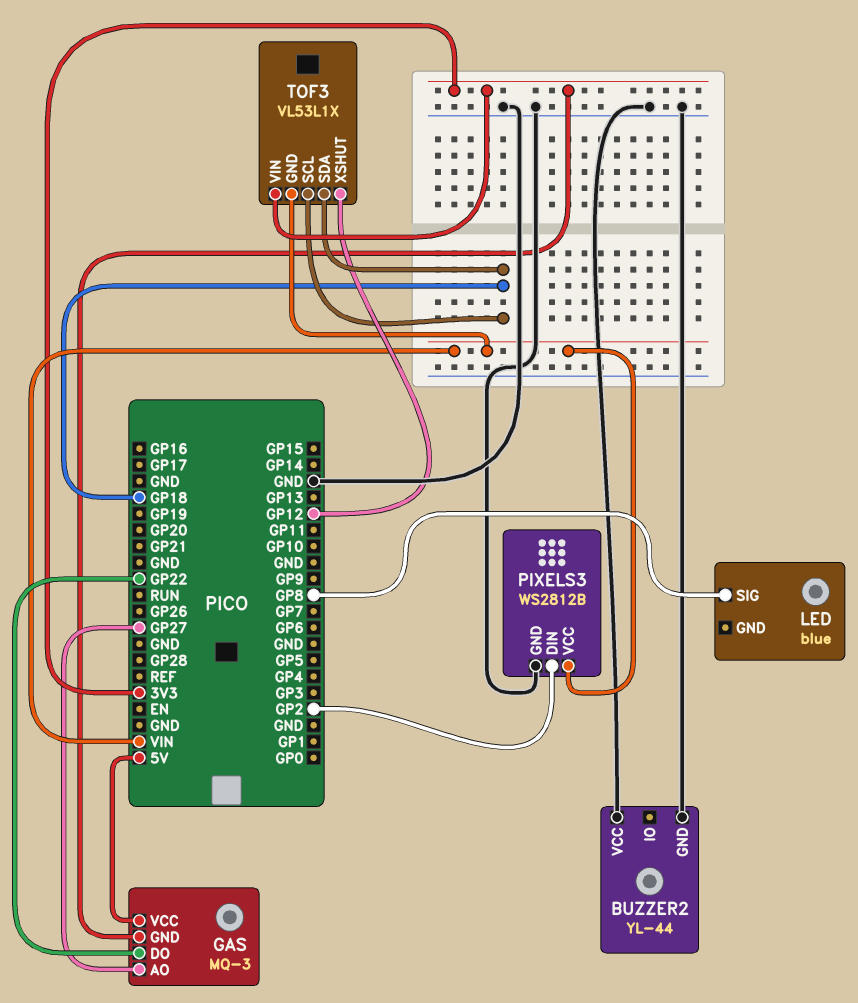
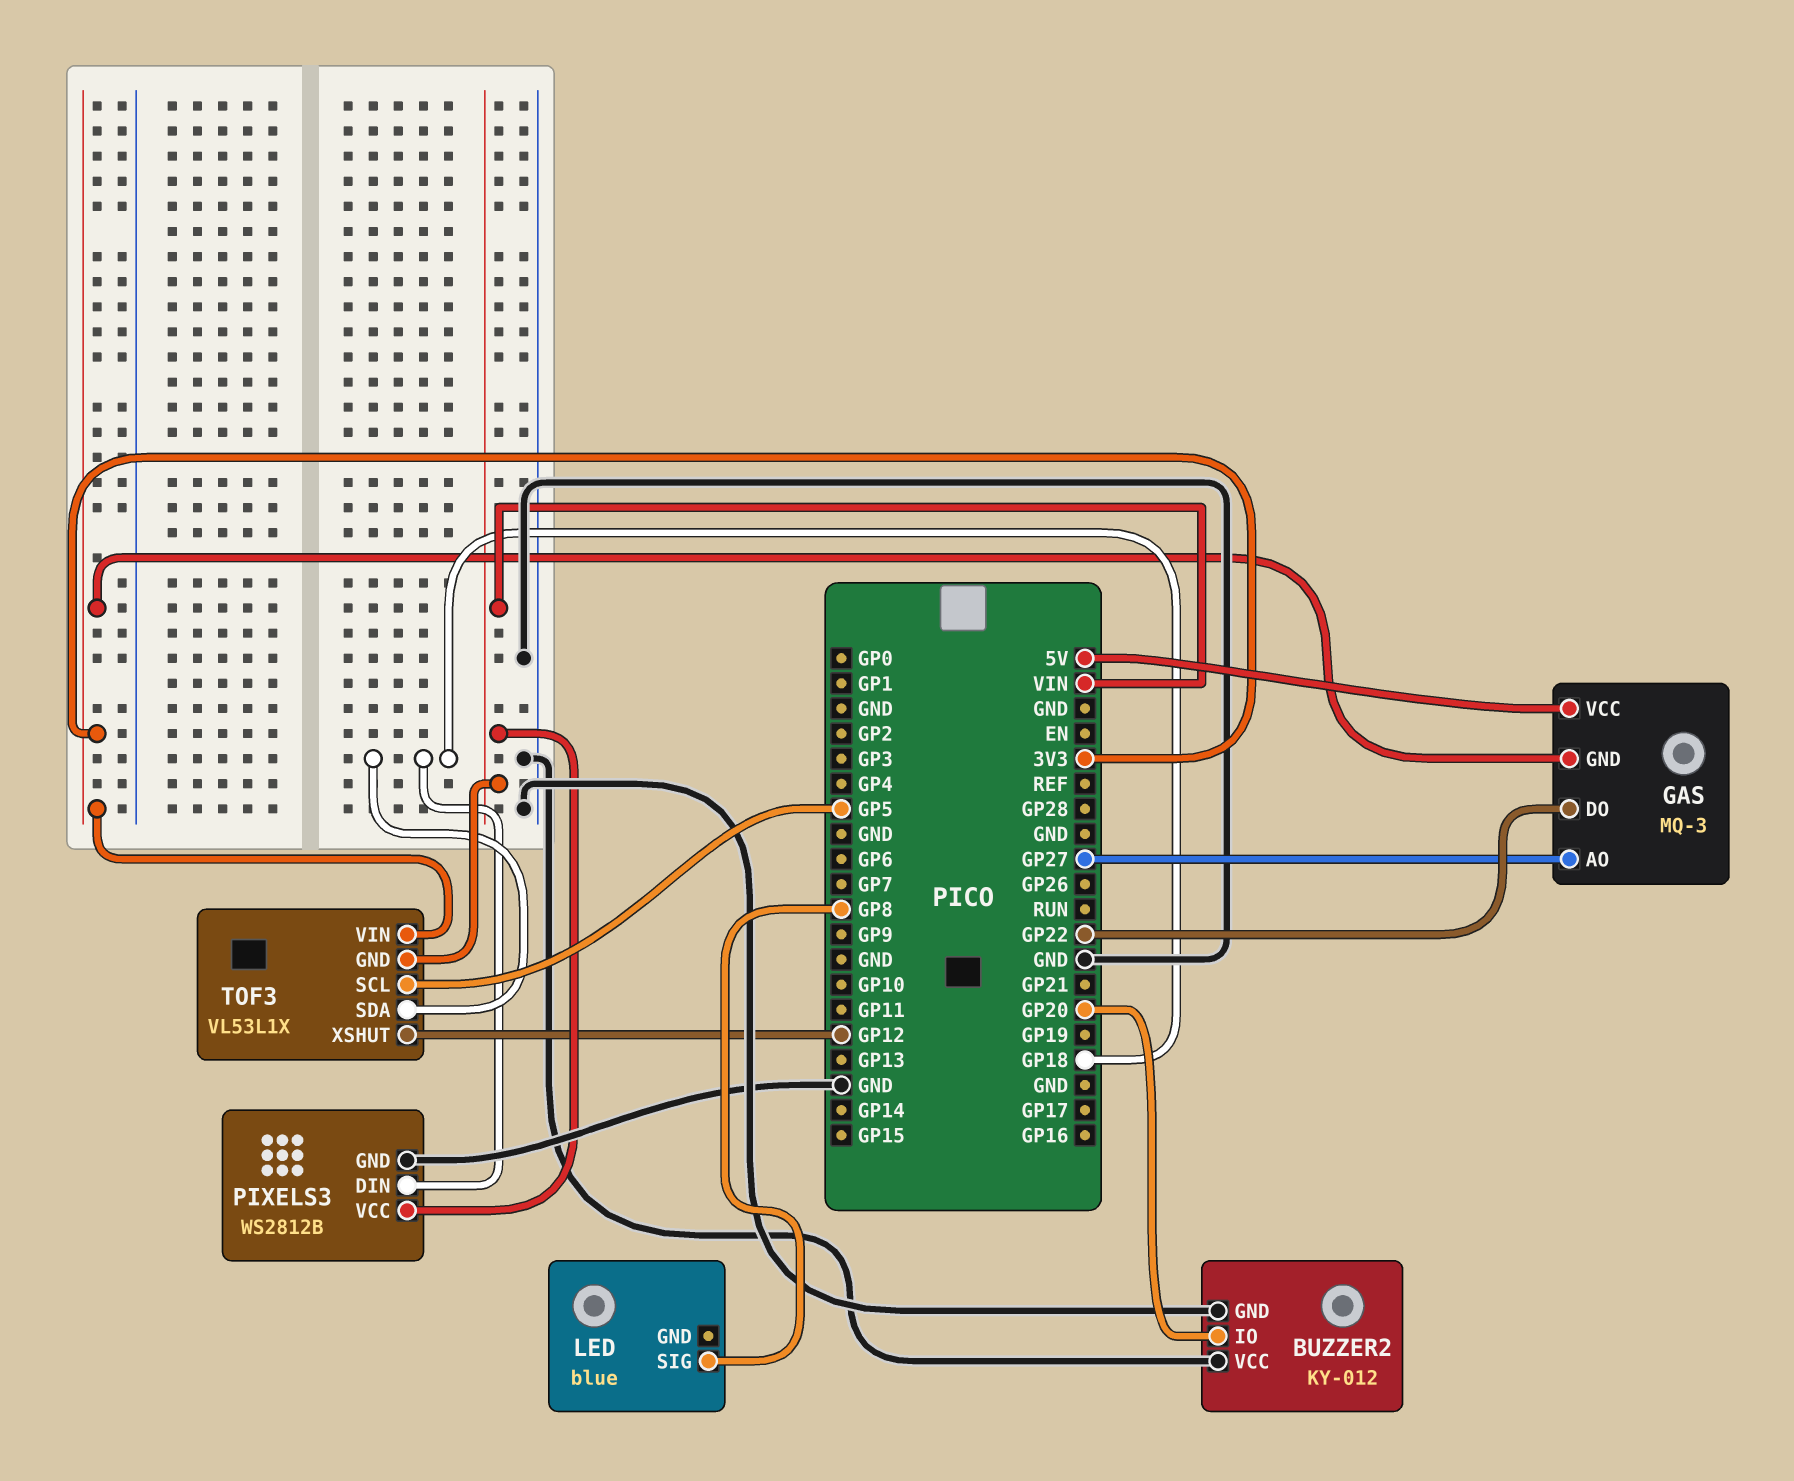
BUZZER2: YL-44 -> KY-012
BUZZER2 pin IO: none -> GP20
PIXELS3 pin DIN: GP2 -> GP18
TOF3 pin SCL: GP18 -> GP5

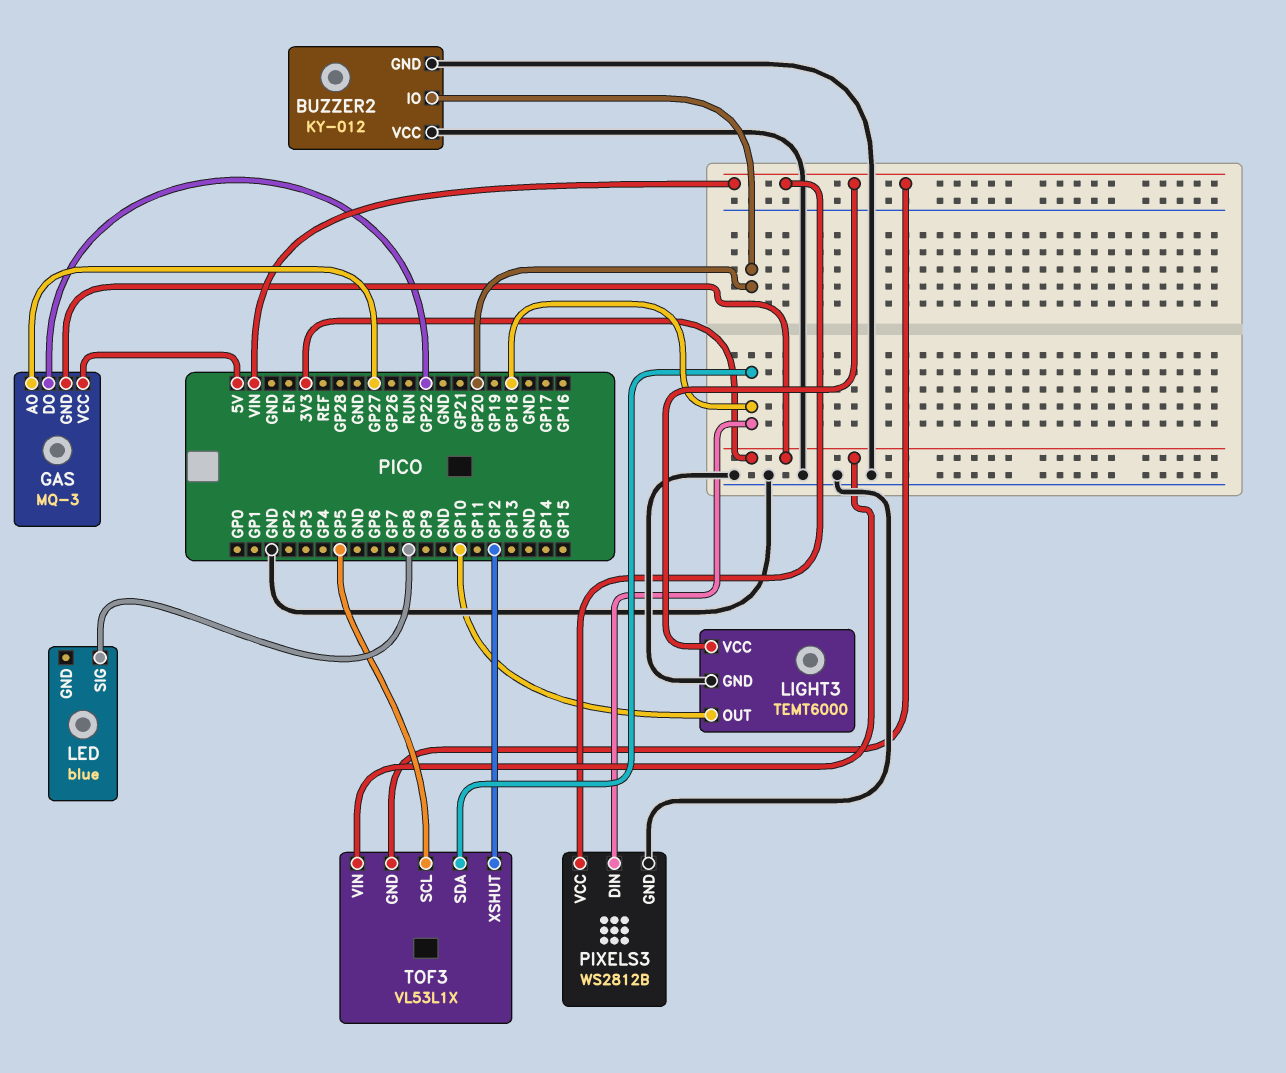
LIGHT3: none -> TEMT6000
LIGHT3 pin GND: none -> GND
LIGHT3 pin OUT: none -> GP10
LIGHT3 pin VCC: none -> VIN

